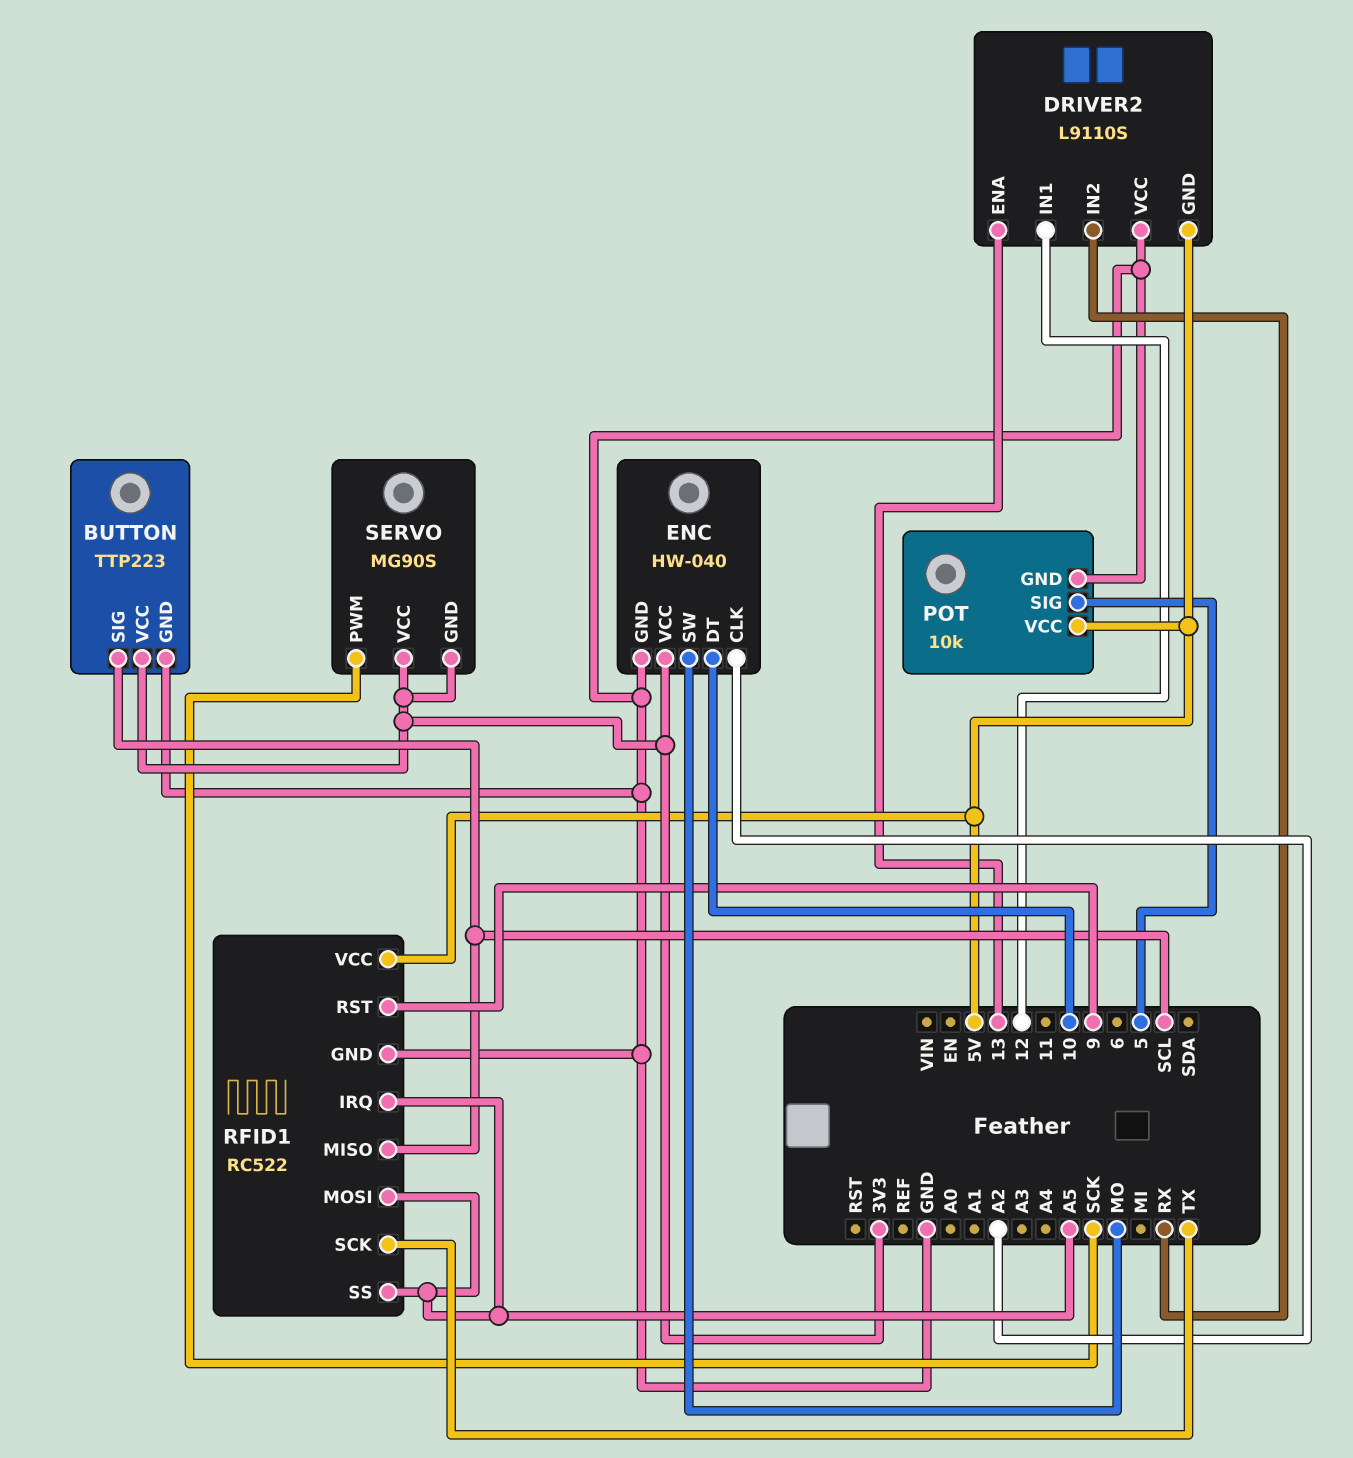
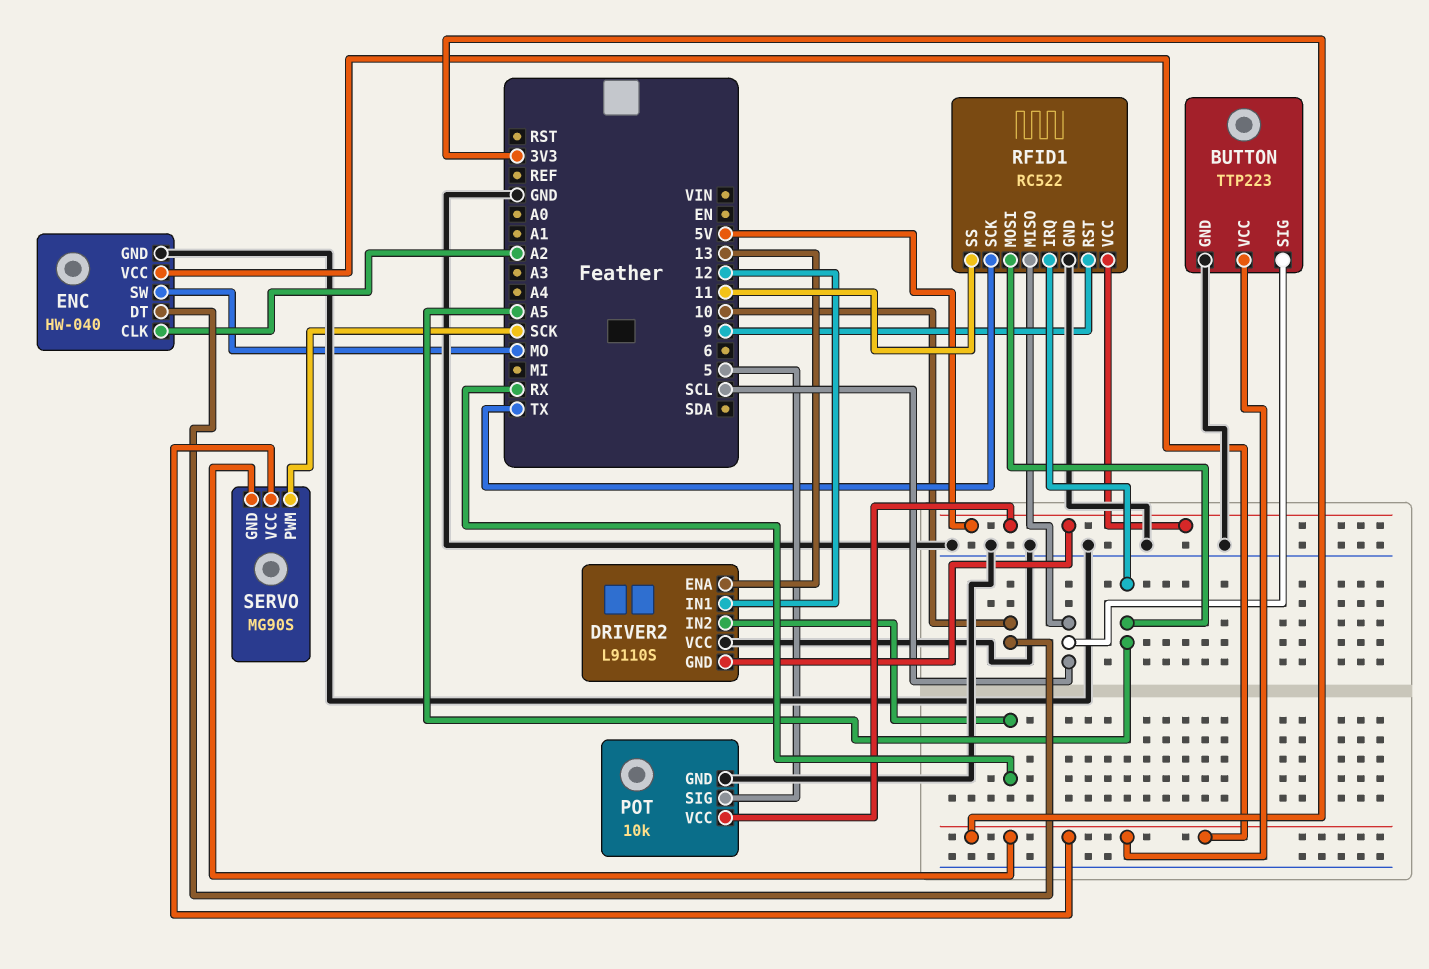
RFID1 pin SS: A5 -> 11

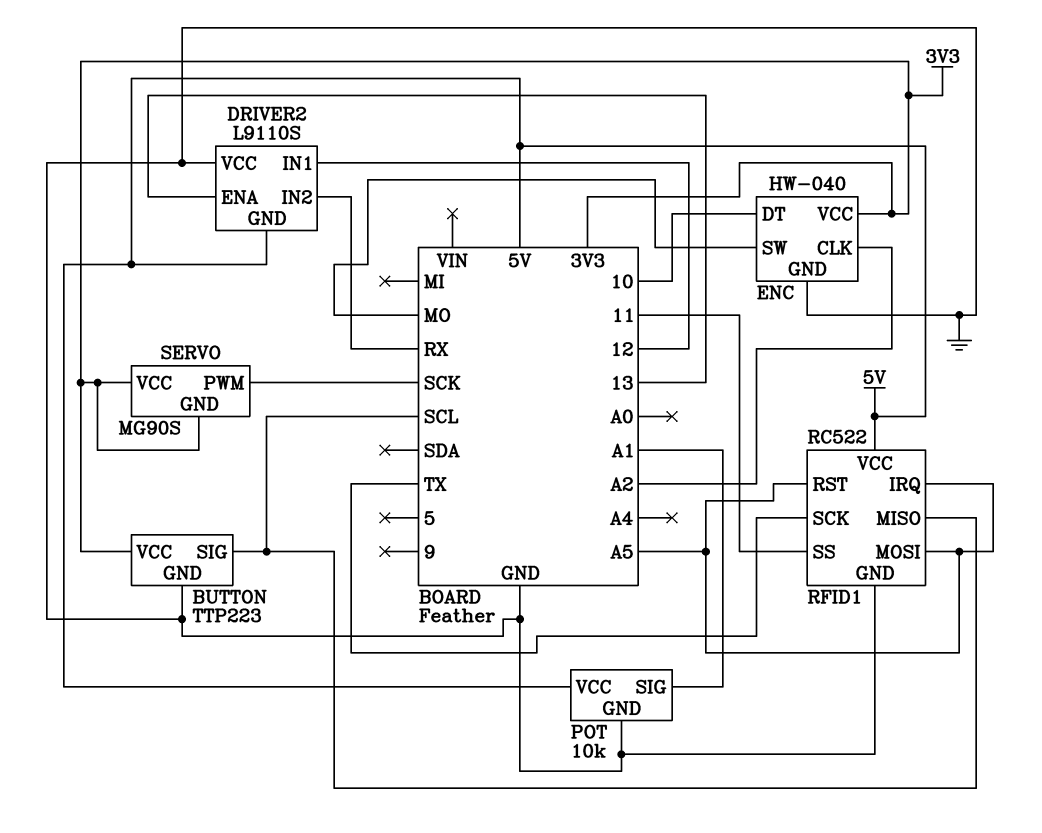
POT pin SIG: 5 -> A1
RFID1 pin RST: 9 -> A5

